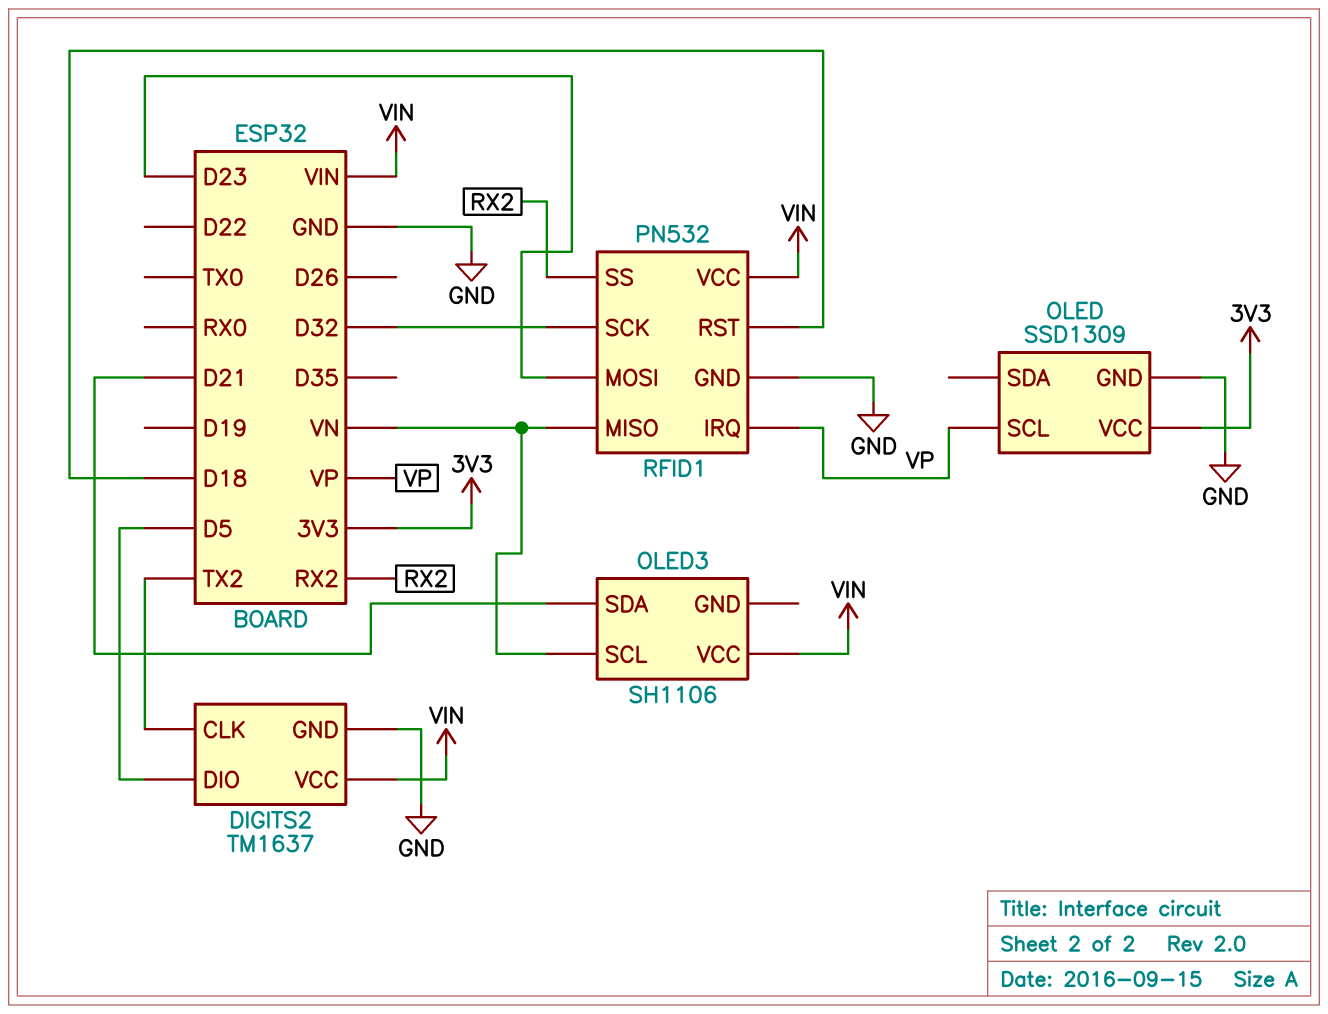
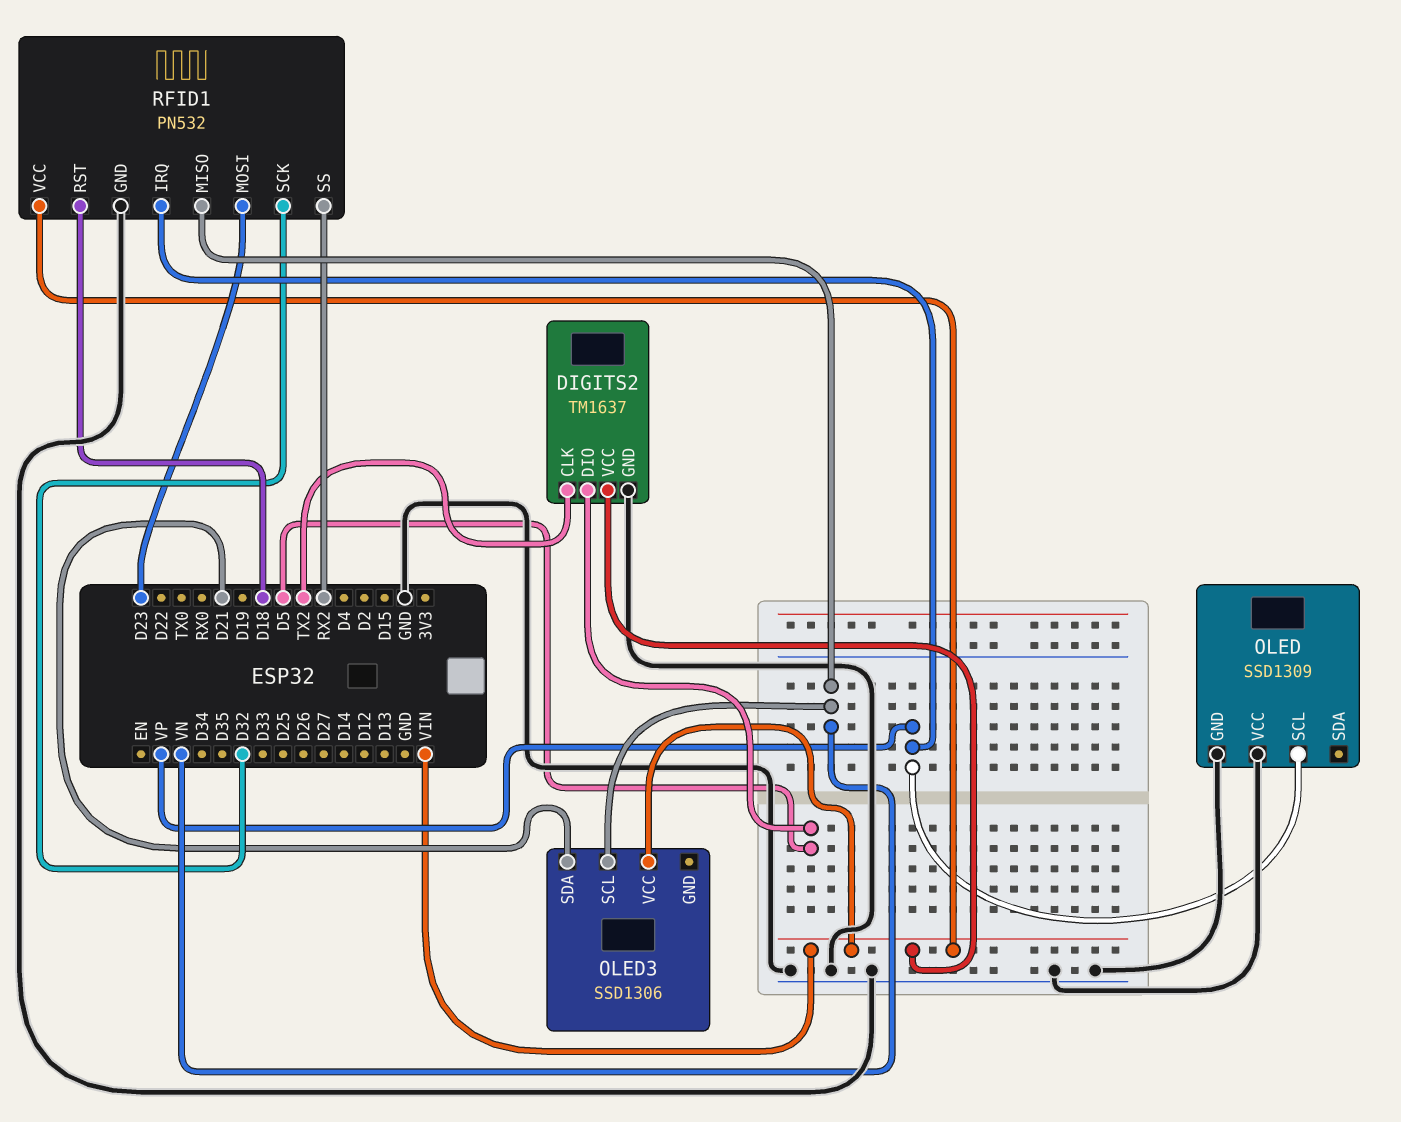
OLED pin VCC: 3V3 -> GND
OLED3: SH1106 -> SSD1306

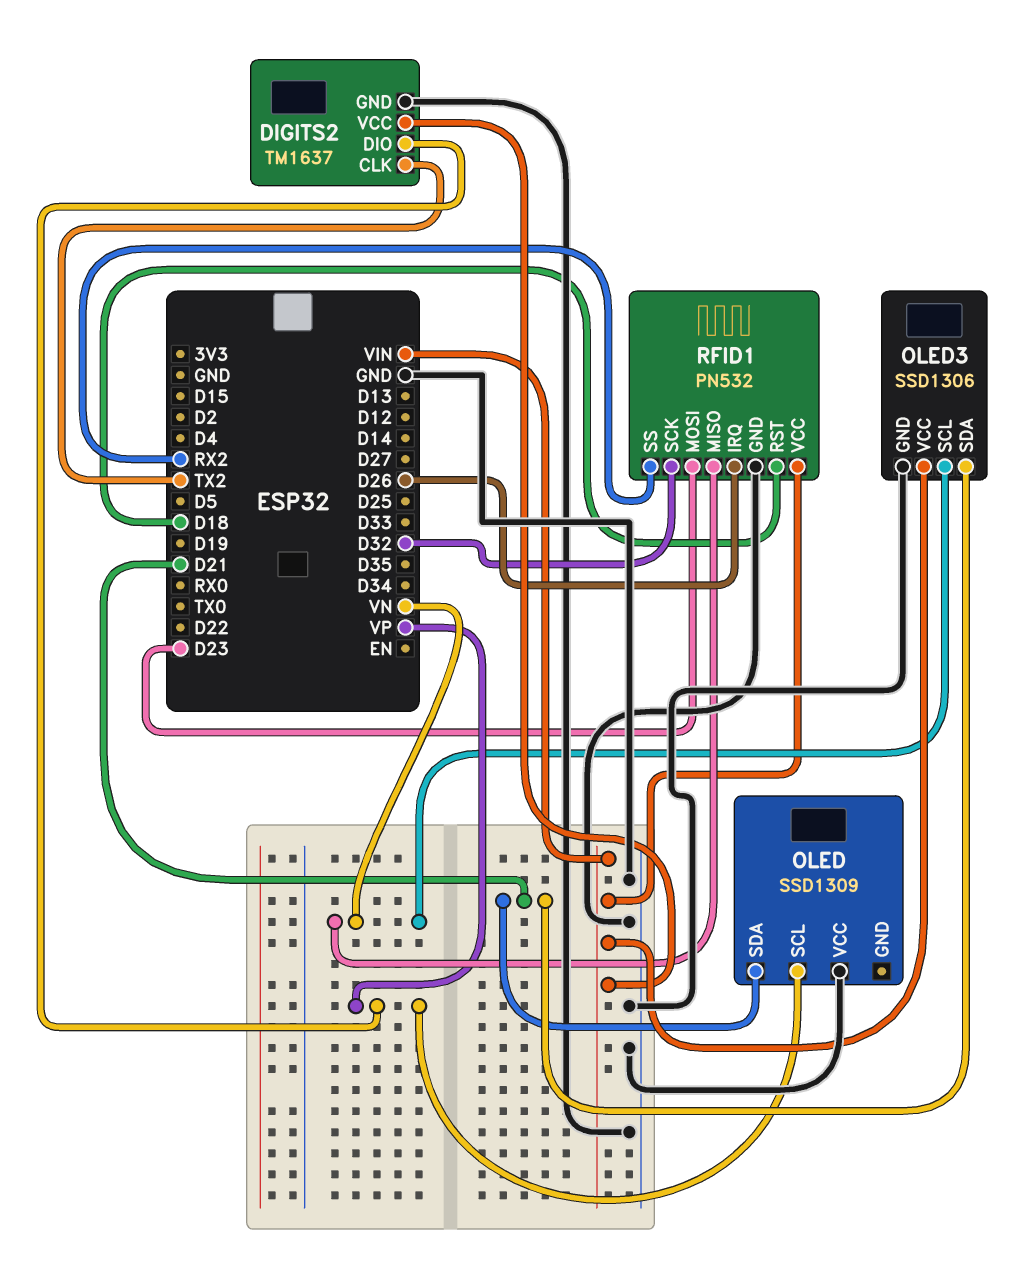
DIGITS2 pin DIO: D5 -> VP
OLED pin GND: GND -> none
OLED pin SDA: none -> D21
OLED3 pin GND: none -> GND
RFID1 pin IRQ: VP -> D26

